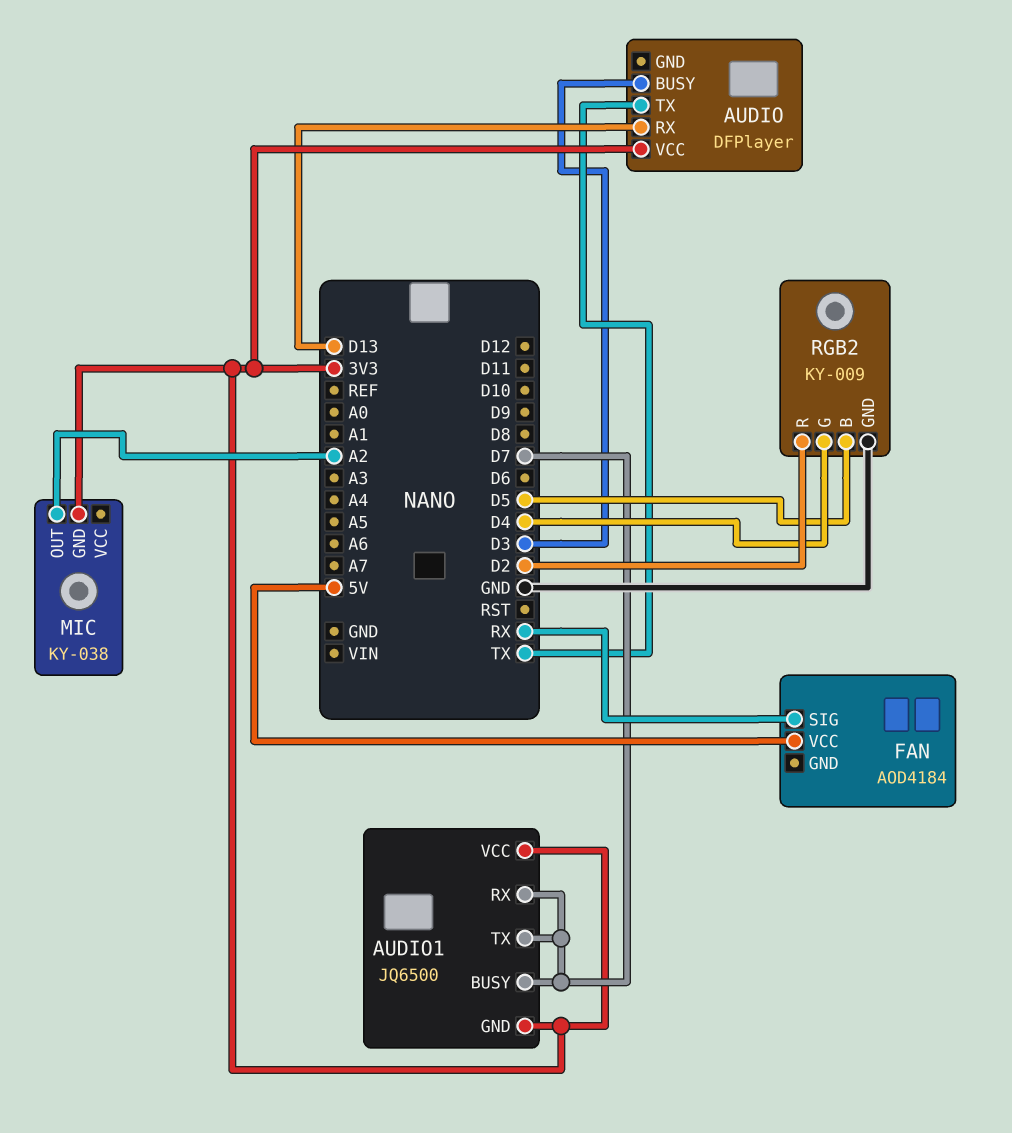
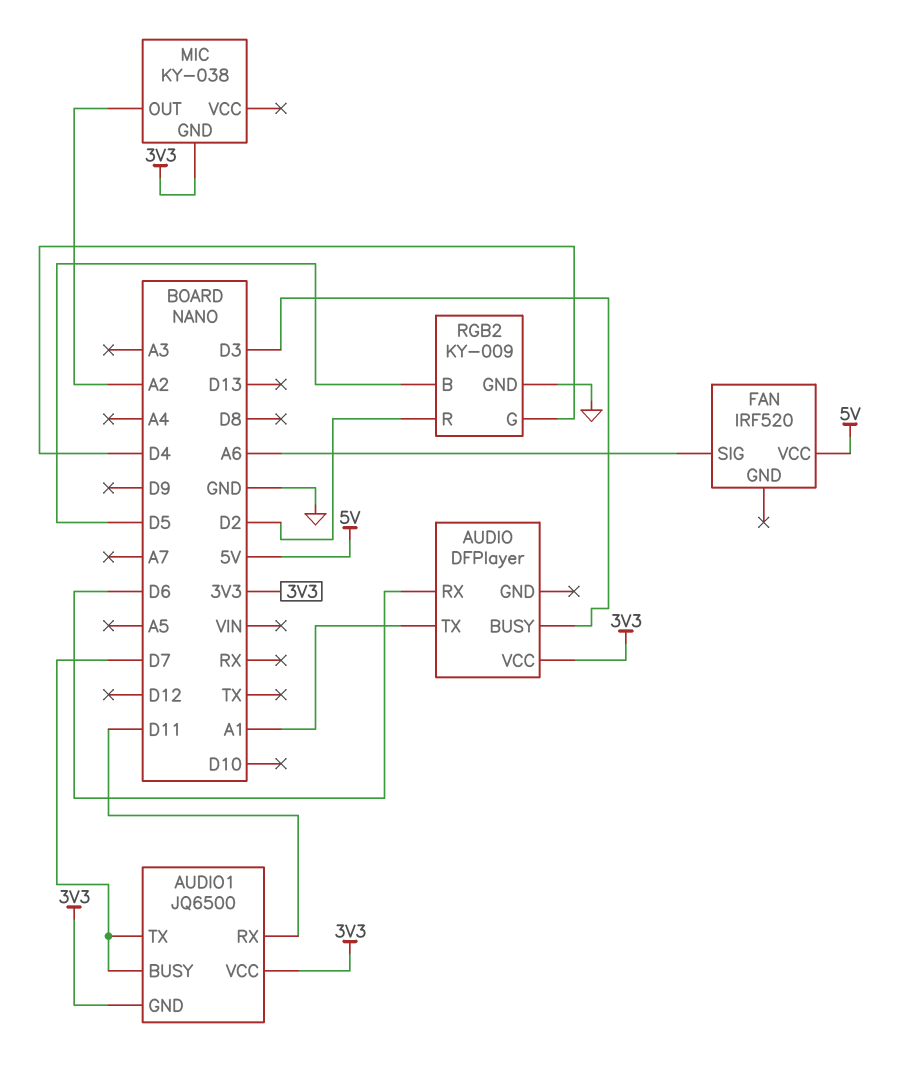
AUDIO pin RX: D13 -> D6
AUDIO pin TX: TX -> A1
AUDIO1 pin RX: D7 -> D11
FAN: AOD4184 -> IRF520
FAN pin SIG: RX -> A6

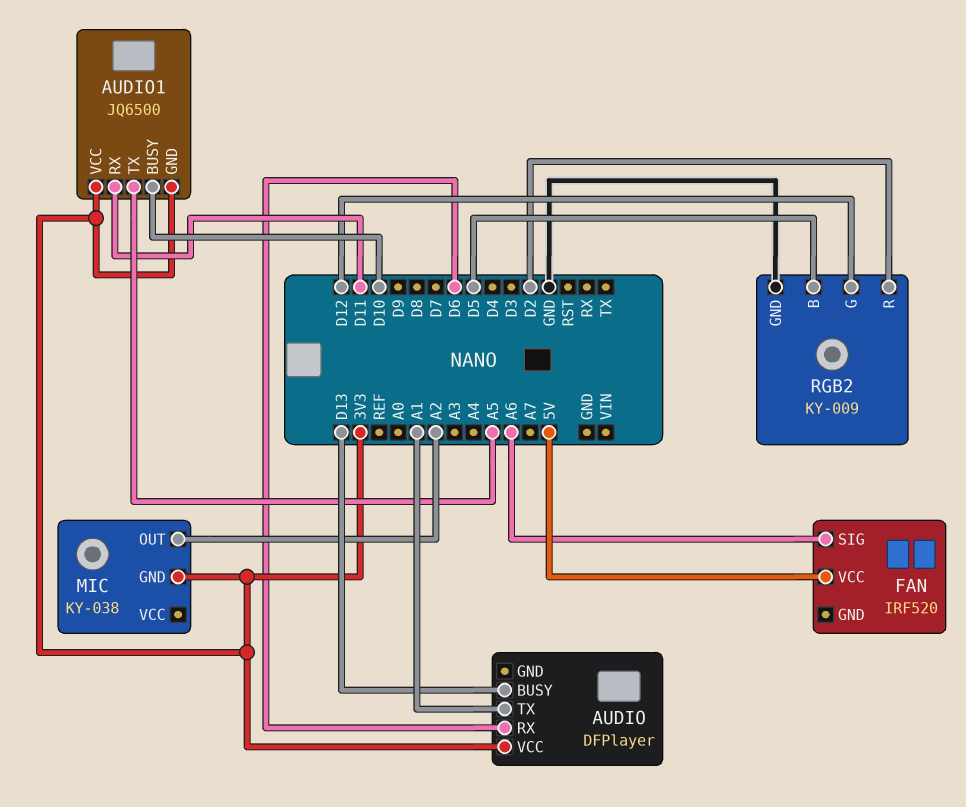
AUDIO pin BUSY: D3 -> D13
AUDIO1 pin BUSY: D7 -> D10
AUDIO1 pin TX: D7 -> A5
RGB2 pin G: D4 -> D12

